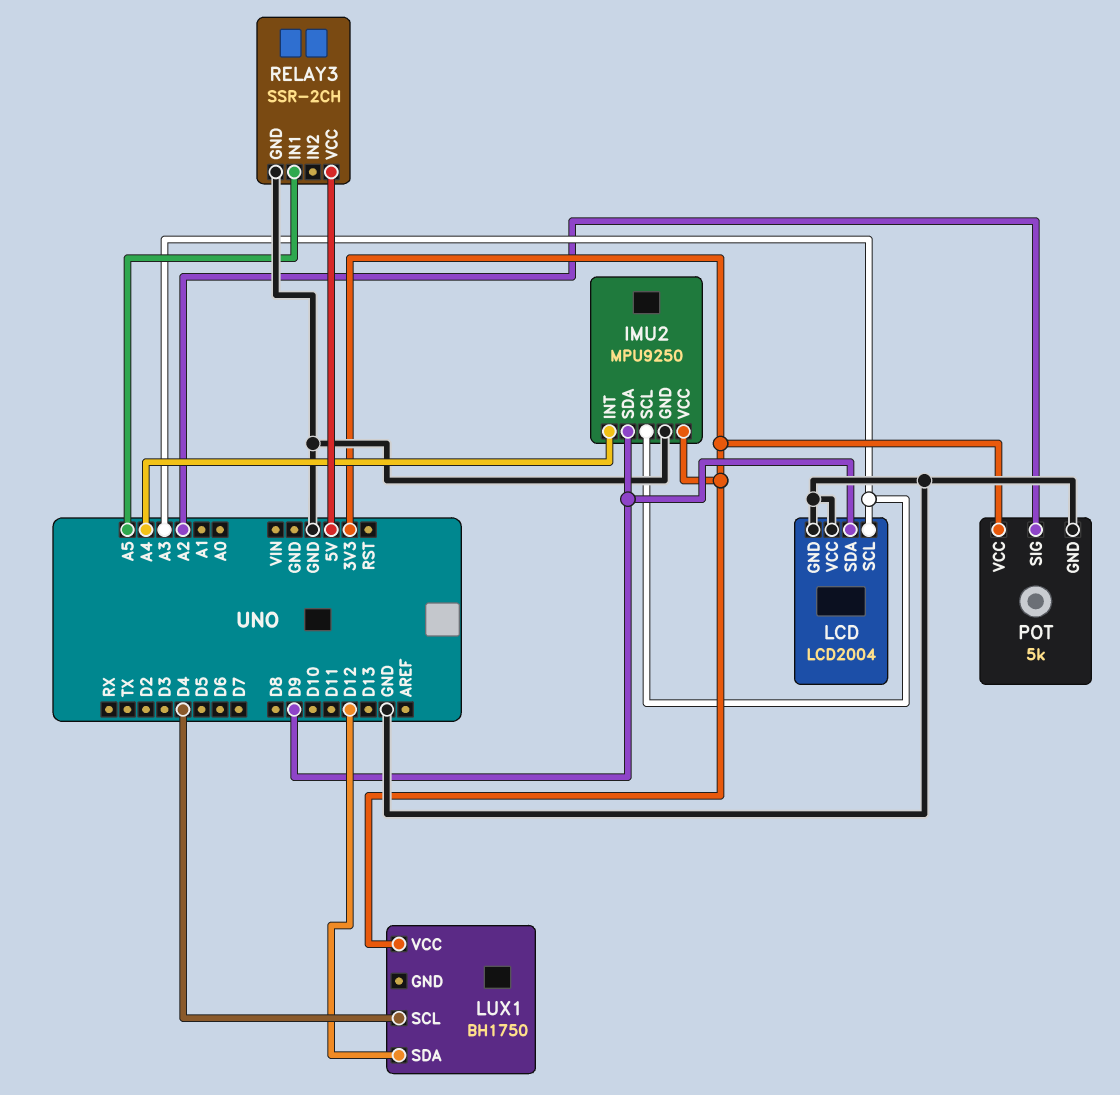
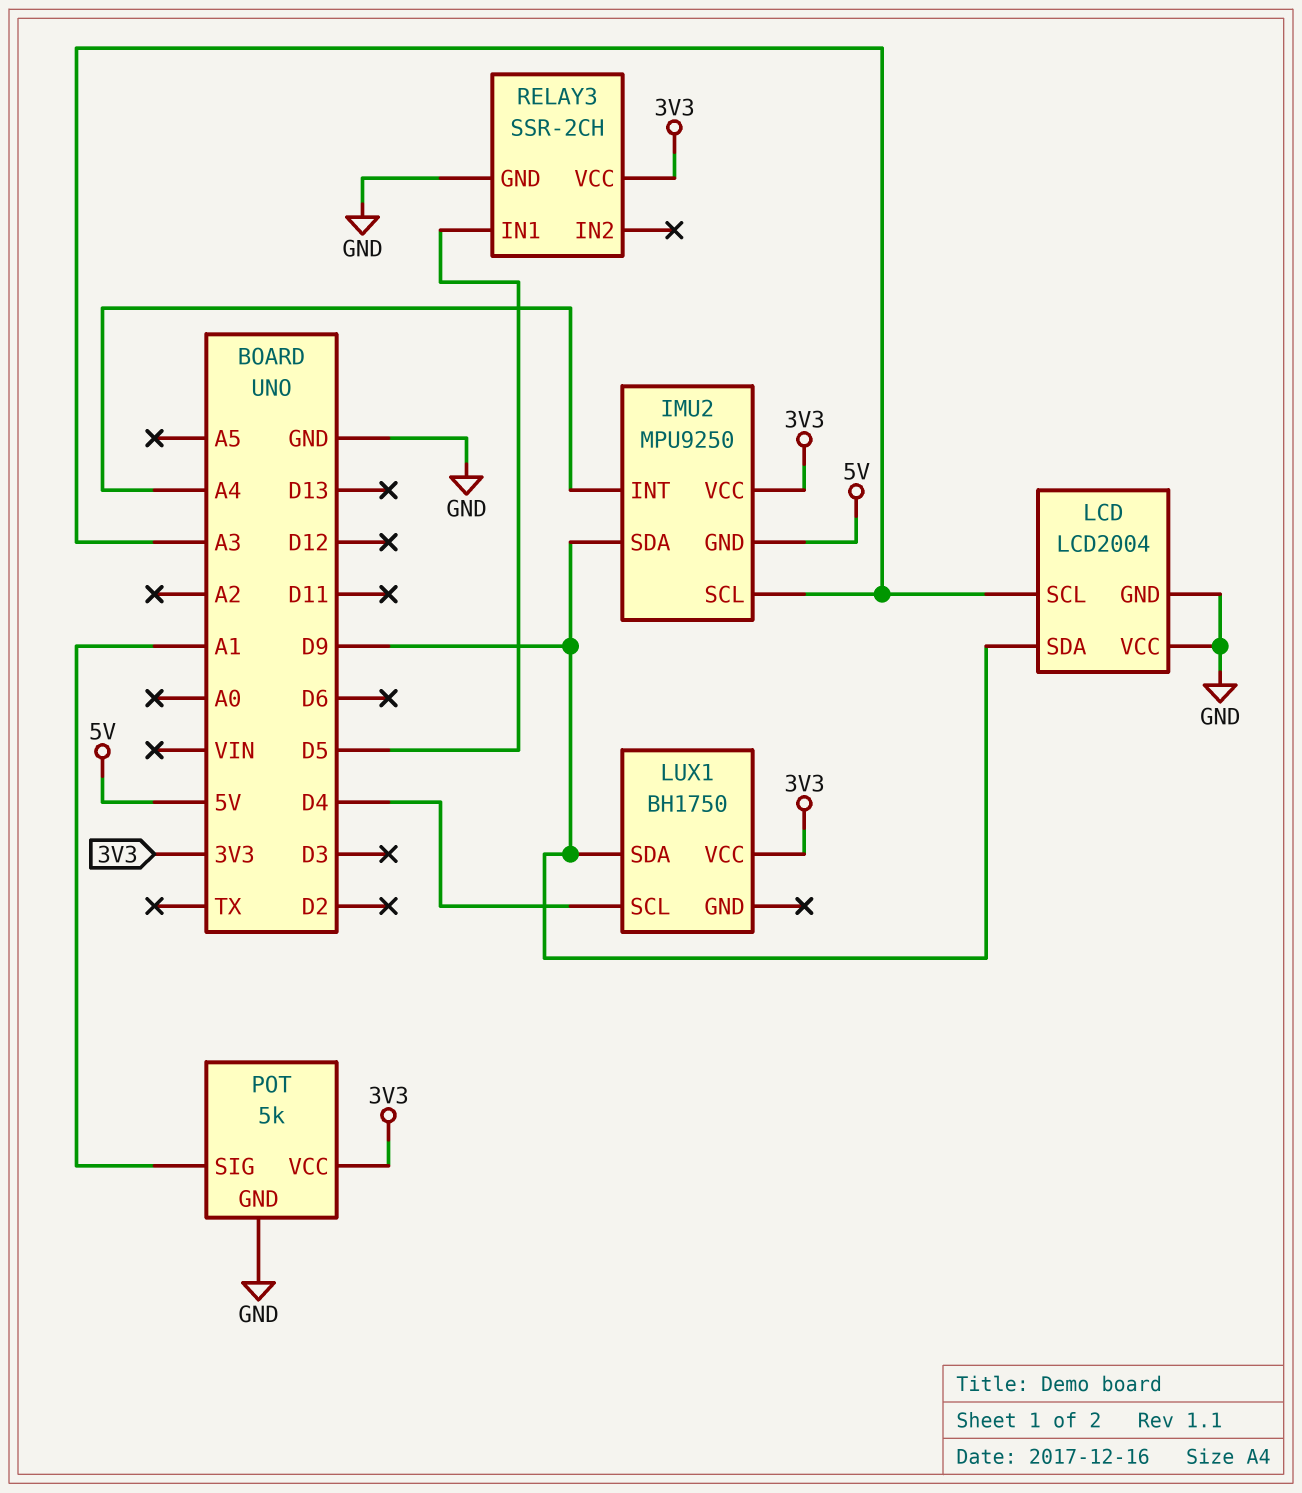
IMU2 pin GND: GND -> 5V
LUX1 pin SDA: D12 -> D9
POT pin SIG: A2 -> A1
RELAY3 pin IN1: A5 -> D5
RELAY3 pin VCC: 5V -> 3V3

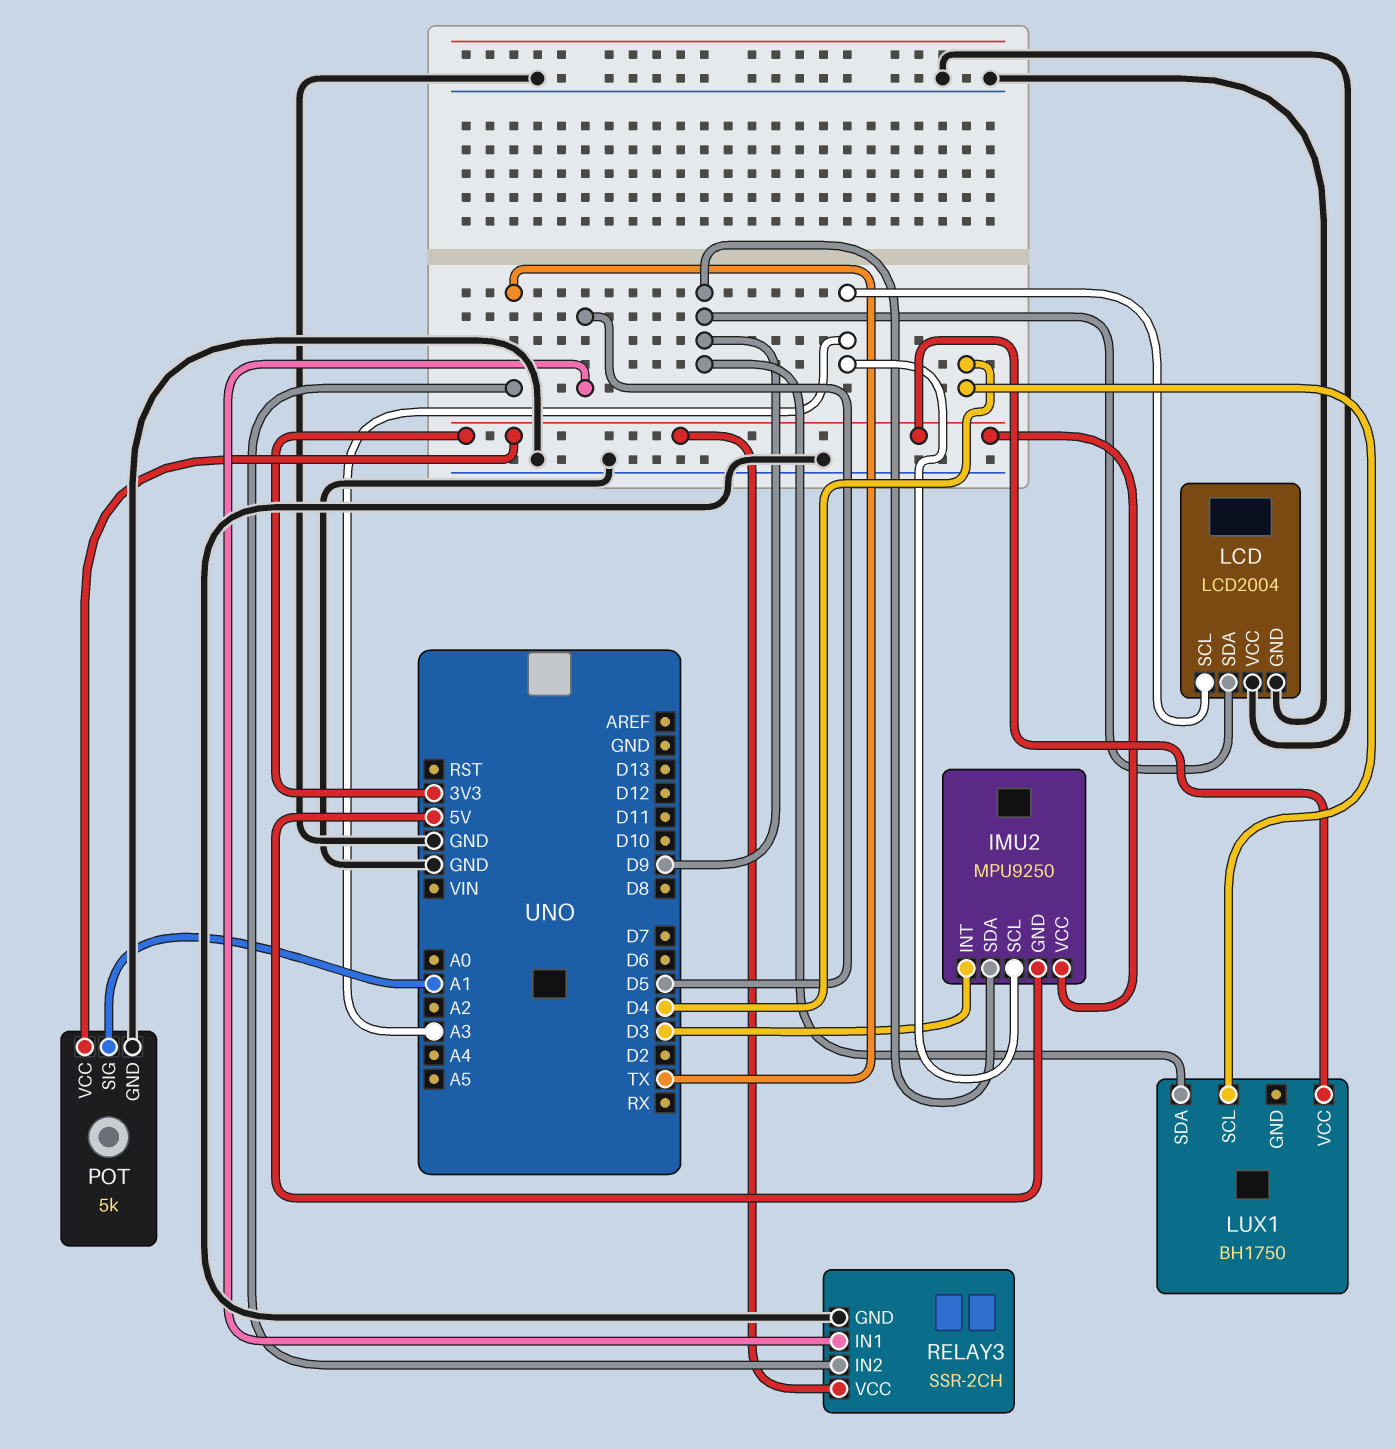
IMU2 pin INT: A4 -> D3
RELAY3 pin IN2: none -> TX

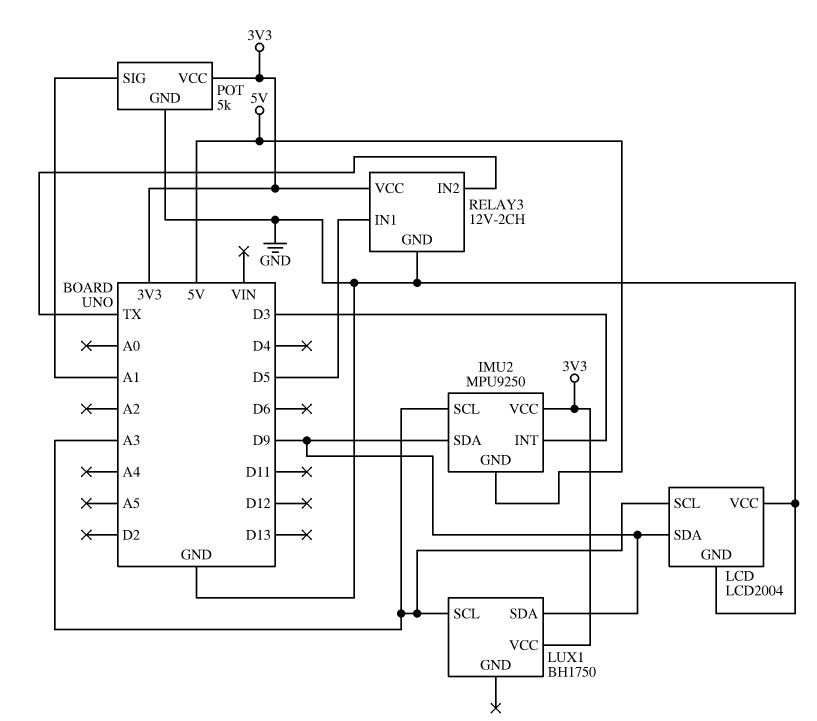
LUX1 pin SCL: D4 -> A3
RELAY3: SSR-2CH -> 12V-2CH

